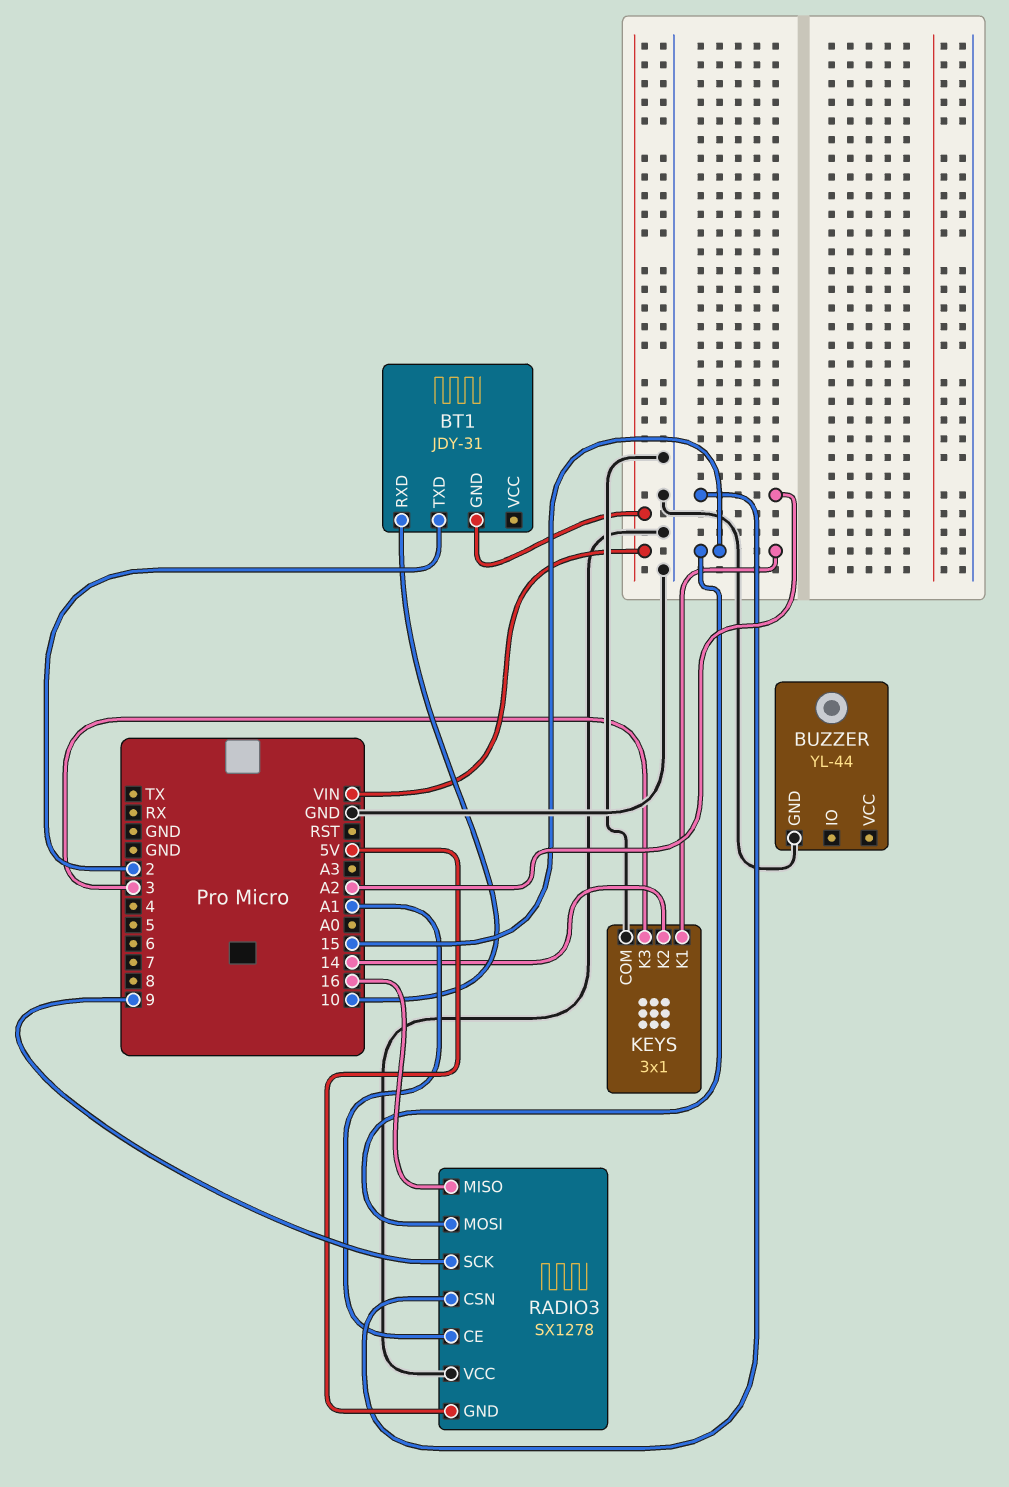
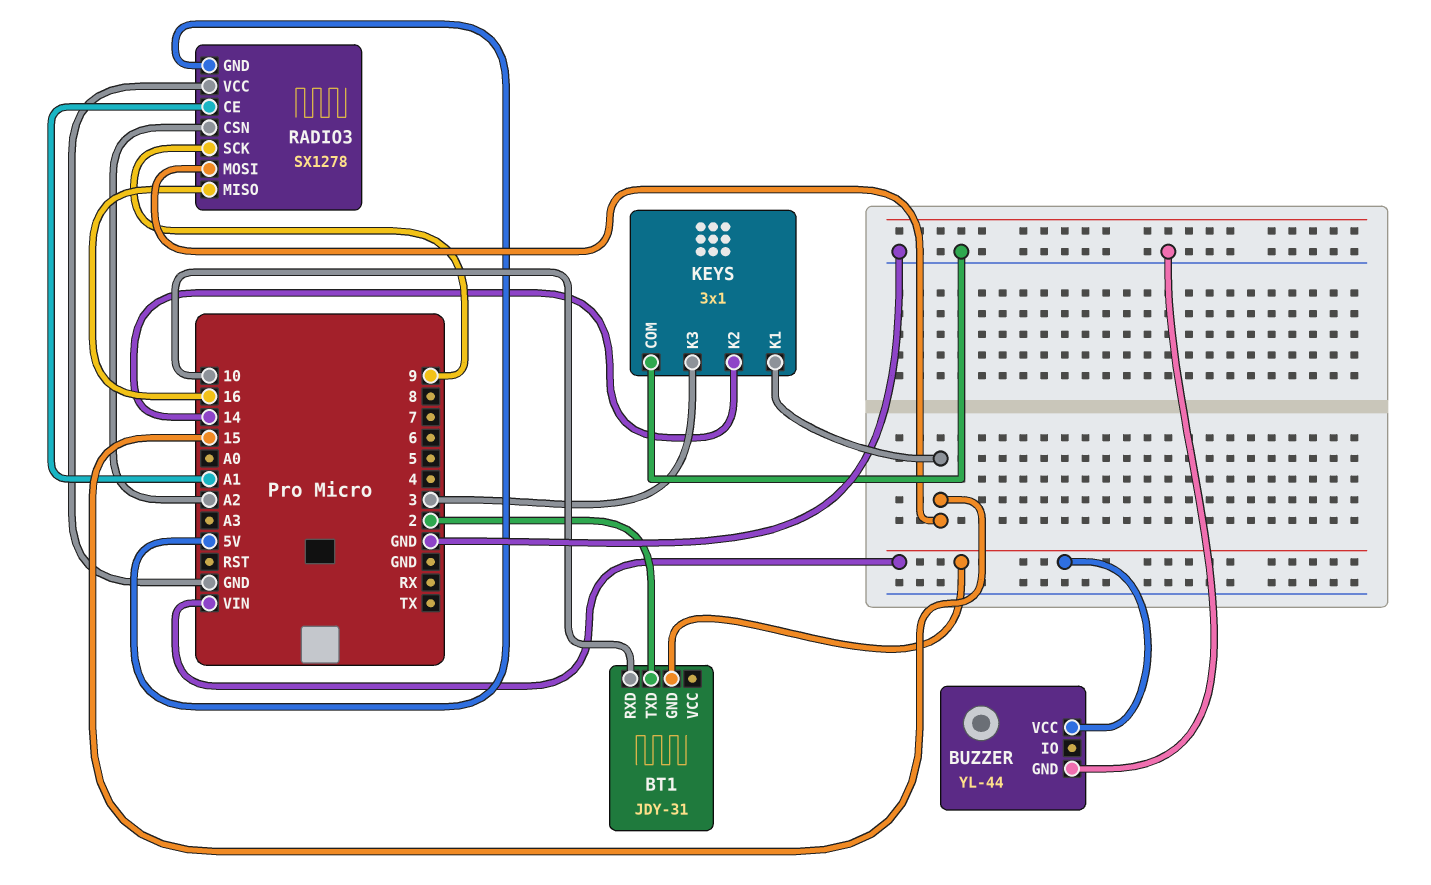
BUZZER pin VCC: none -> VIN

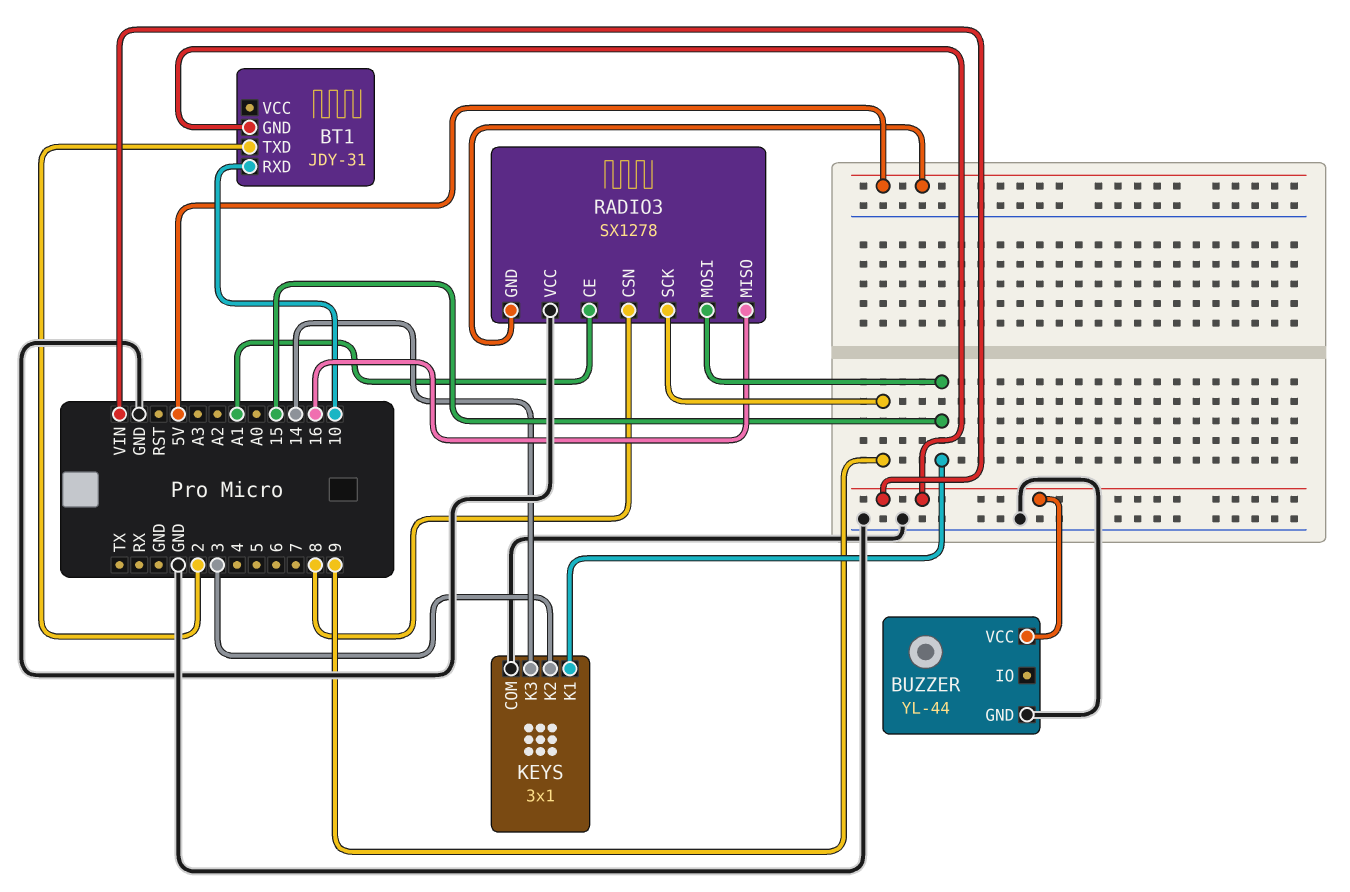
KEYS pin K2: 14 -> 3
KEYS pin K3: 3 -> 14
RADIO3 pin CSN: A2 -> 8

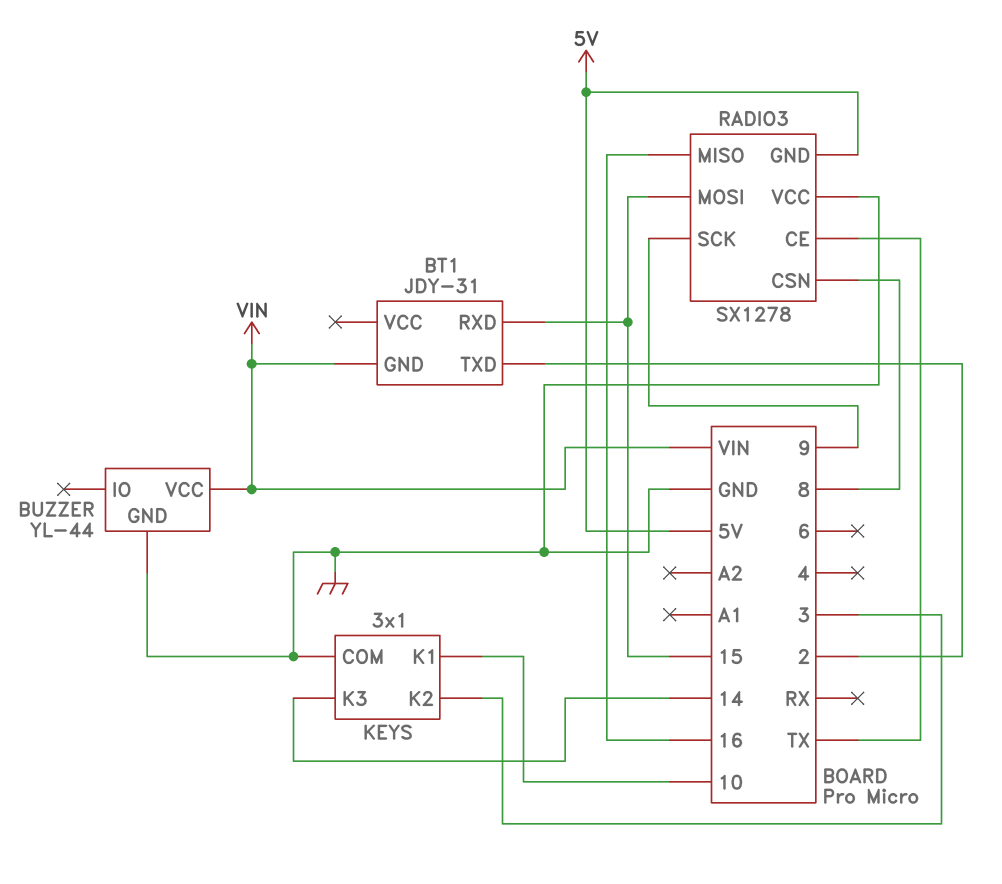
BT1 pin RXD: 10 -> 15
KEYS pin K1: 15 -> 10
RADIO3 pin CE: A1 -> TX

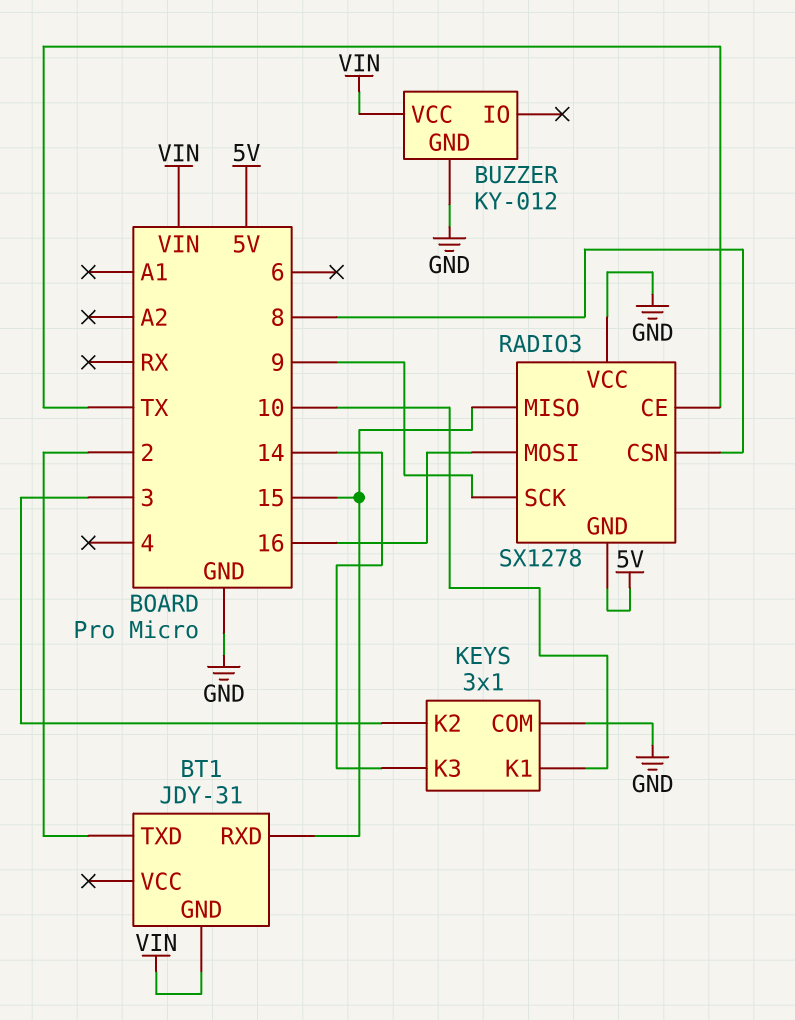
BUZZER: YL-44 -> KY-012
RADIO3 pin MISO: 16 -> 15
RADIO3 pin MOSI: 15 -> 16

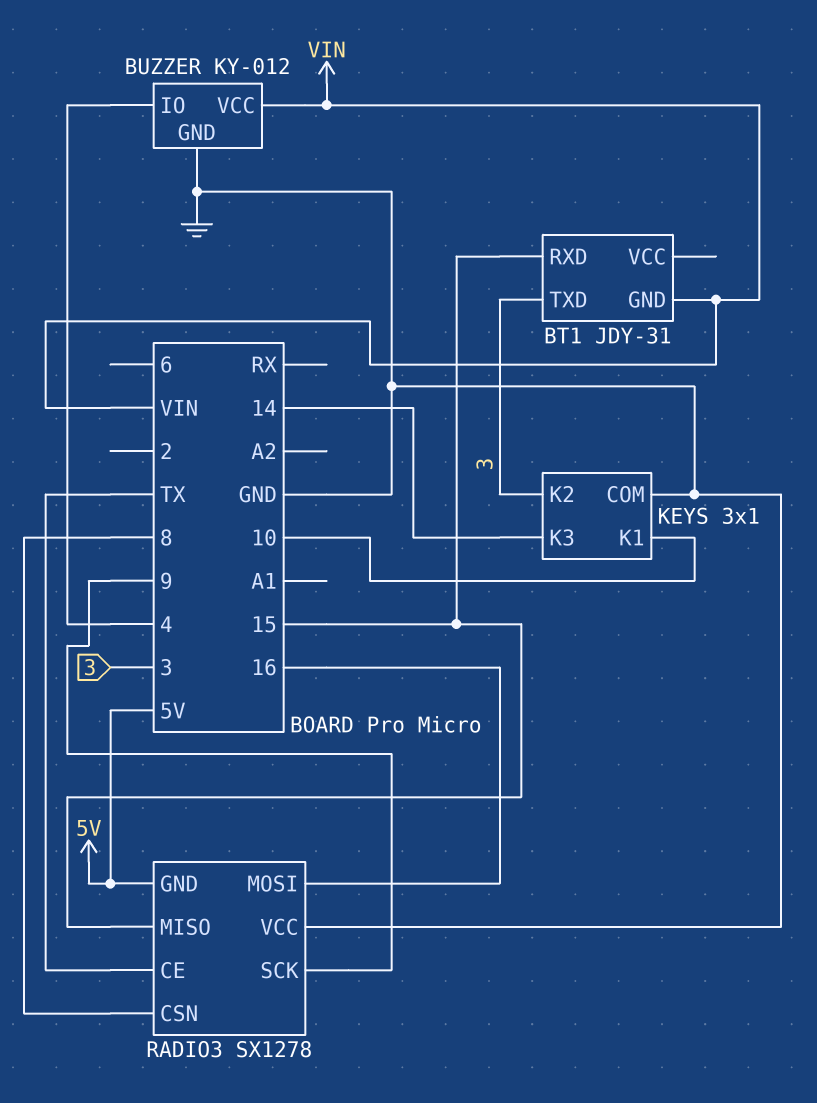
BT1 pin TXD: 2 -> 3
BUZZER pin IO: none -> 4

